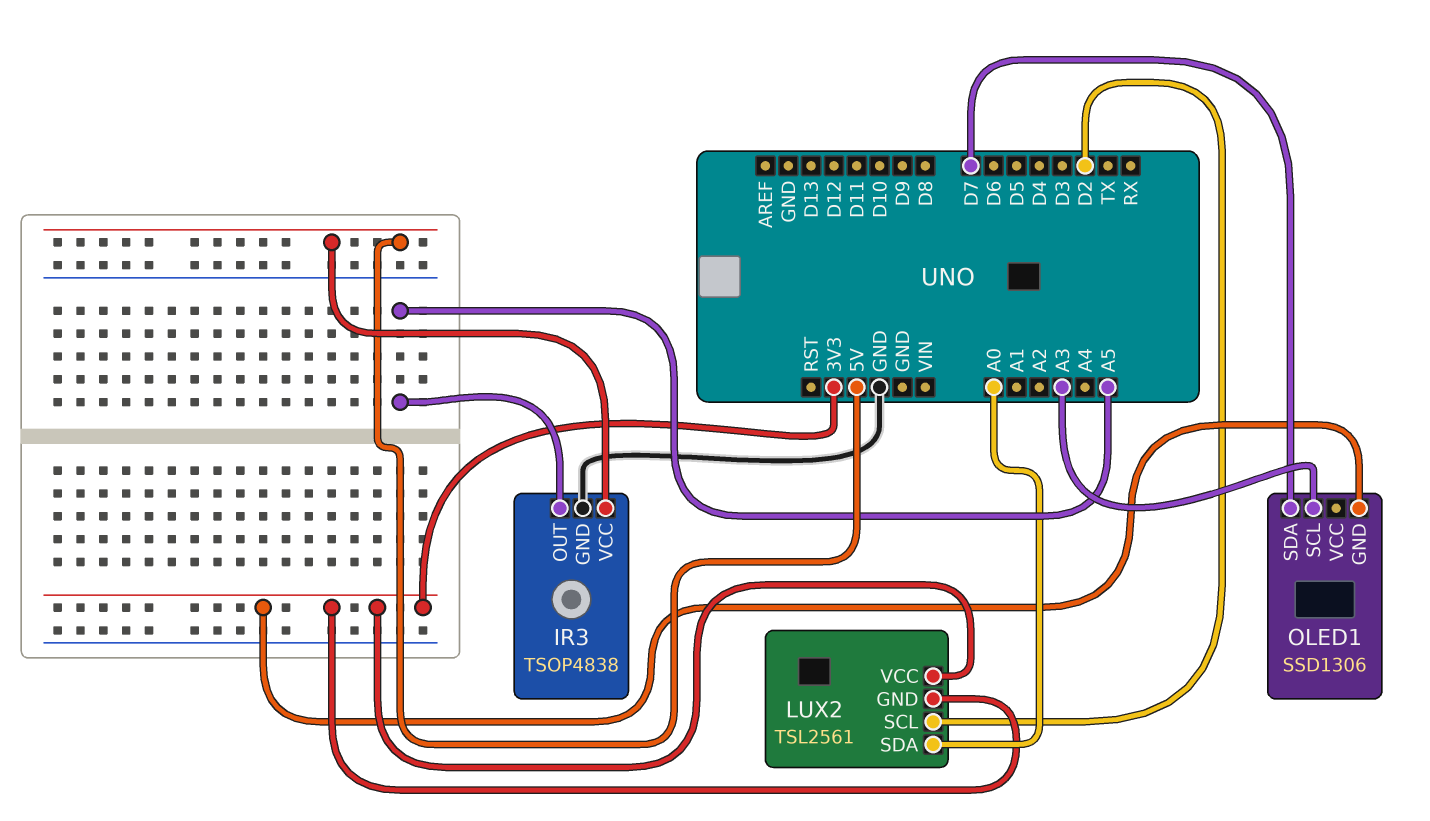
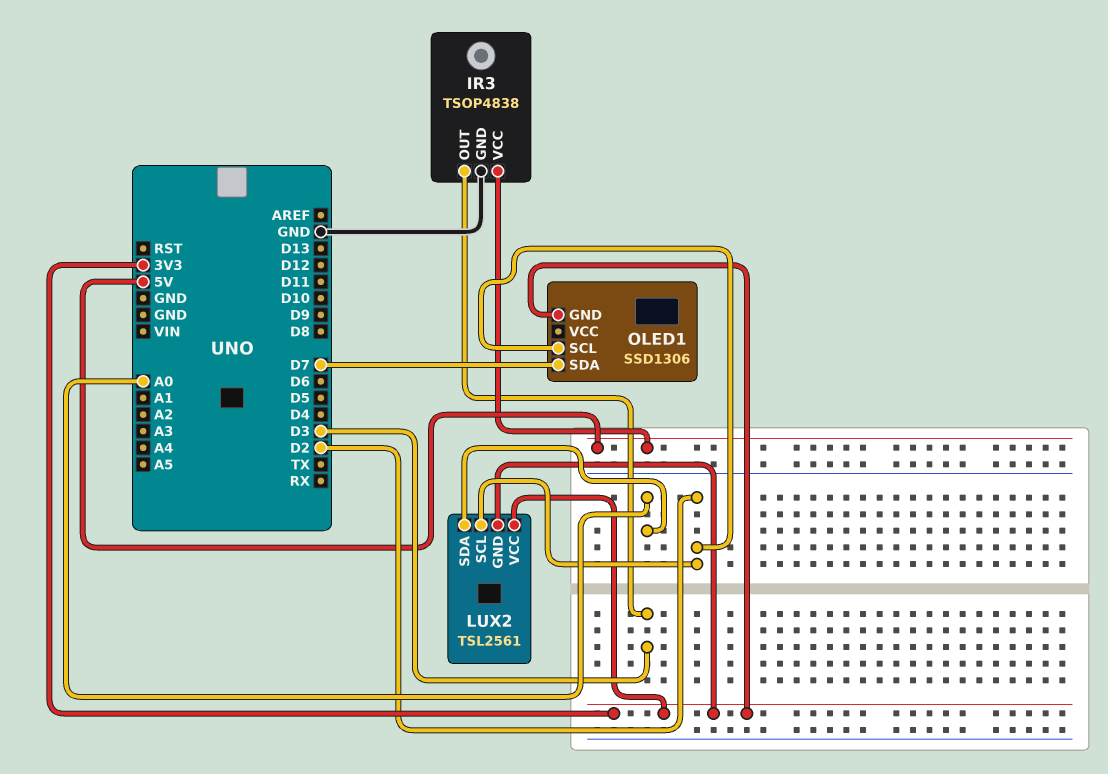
IR3 pin OUT: A5 -> D3
OLED1 pin SCL: A3 -> D2

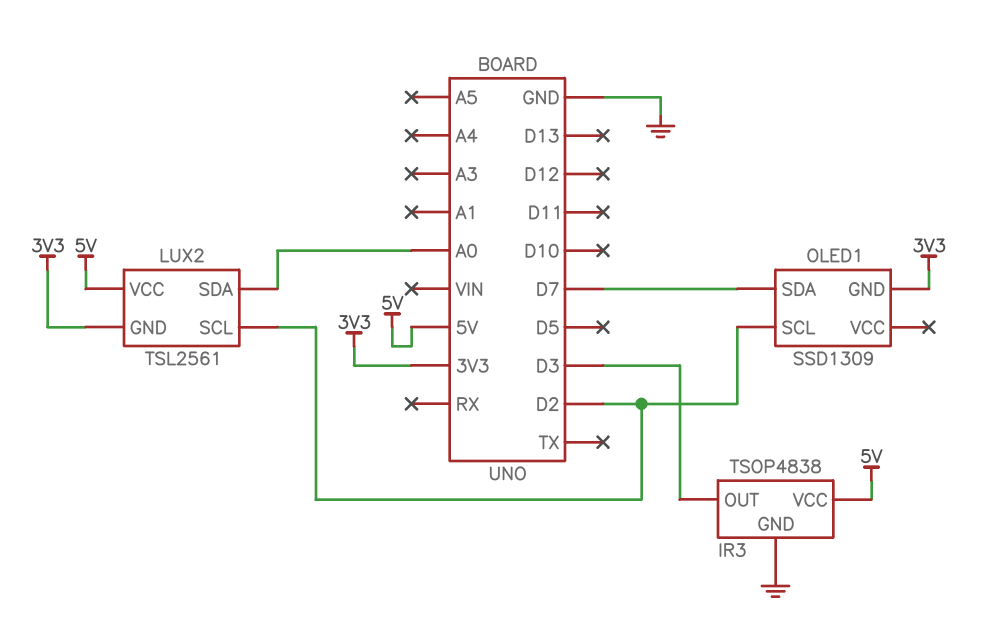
LUX2 pin VCC: 3V3 -> 5V
OLED1: SSD1306 -> SSD1309

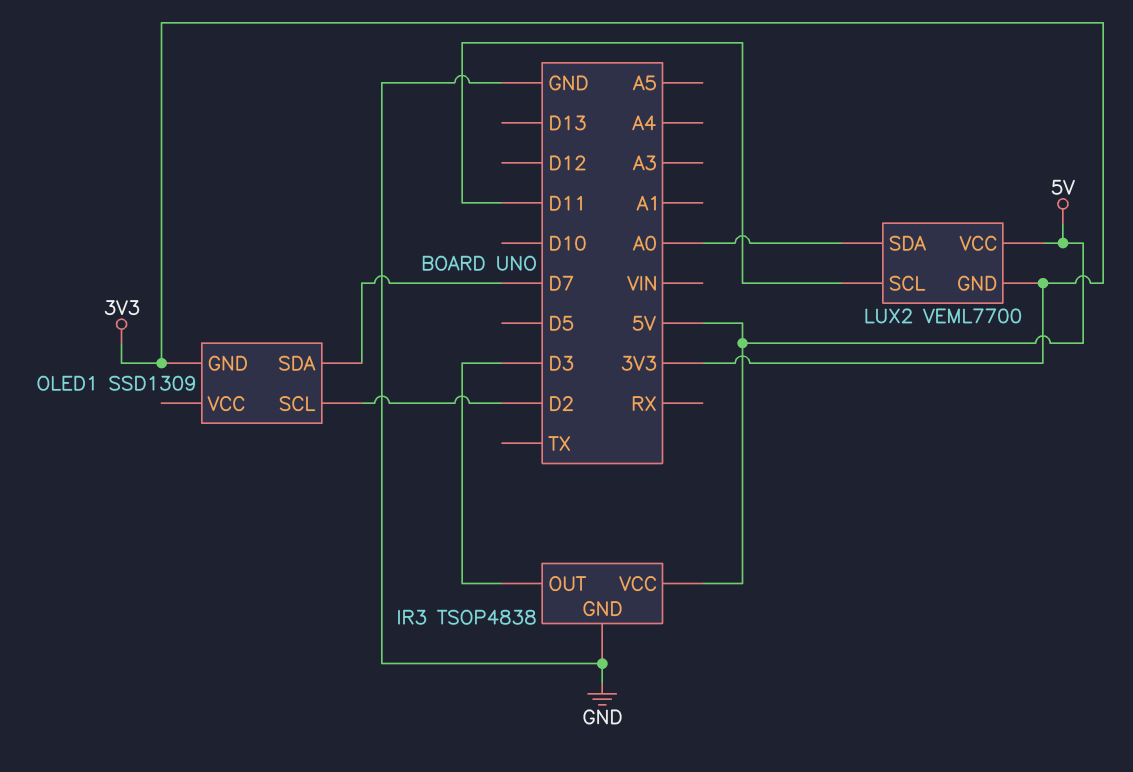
LUX2: TSL2561 -> VEML7700
LUX2 pin SCL: D2 -> D11

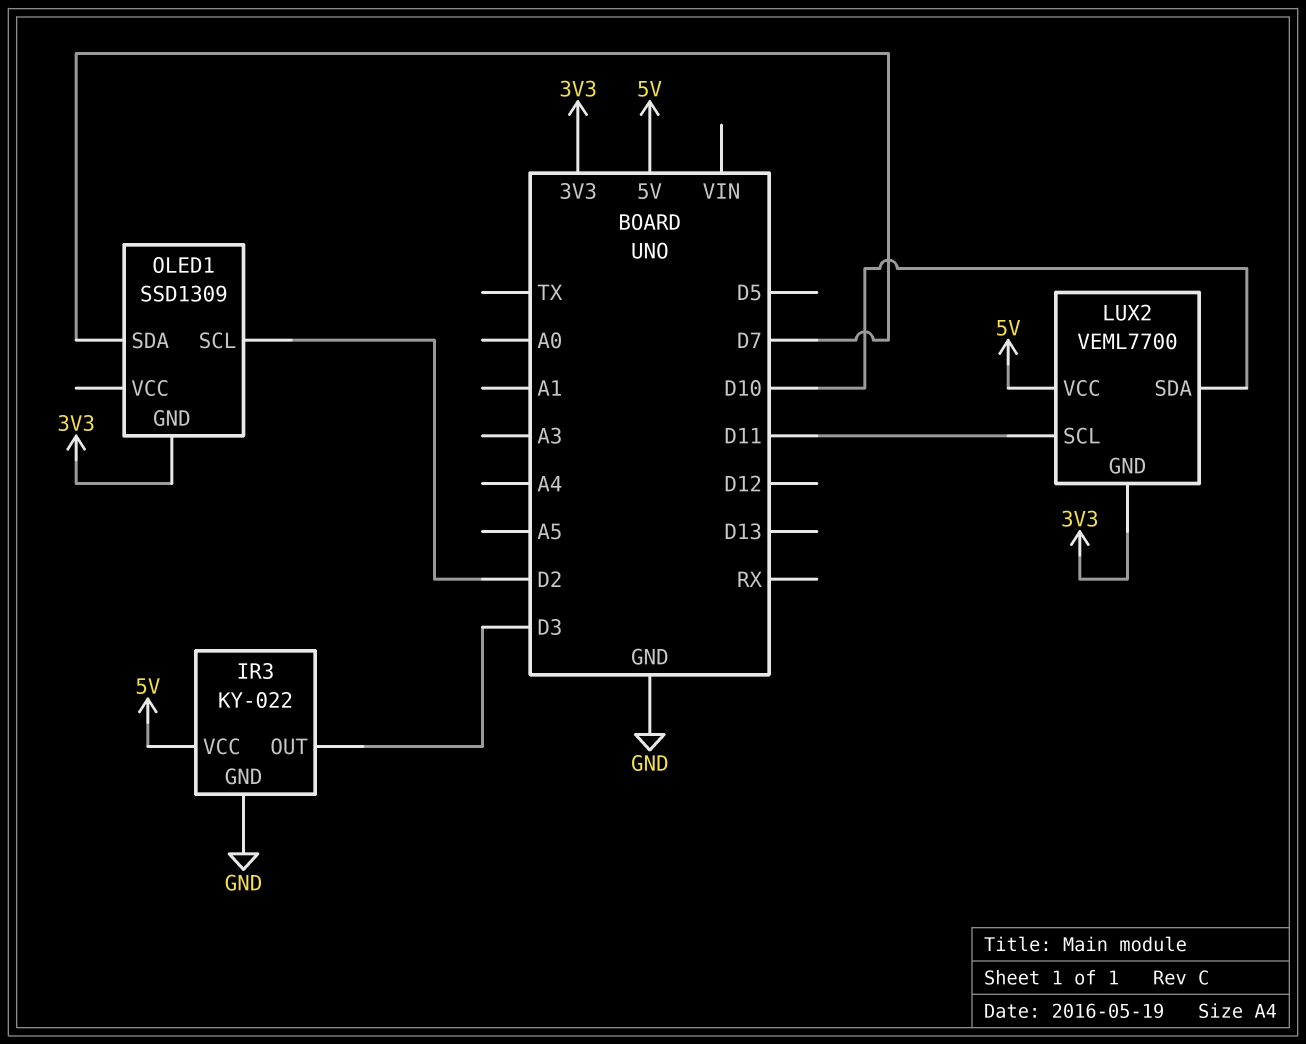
IR3: TSOP4838 -> KY-022
LUX2 pin SDA: A0 -> D10

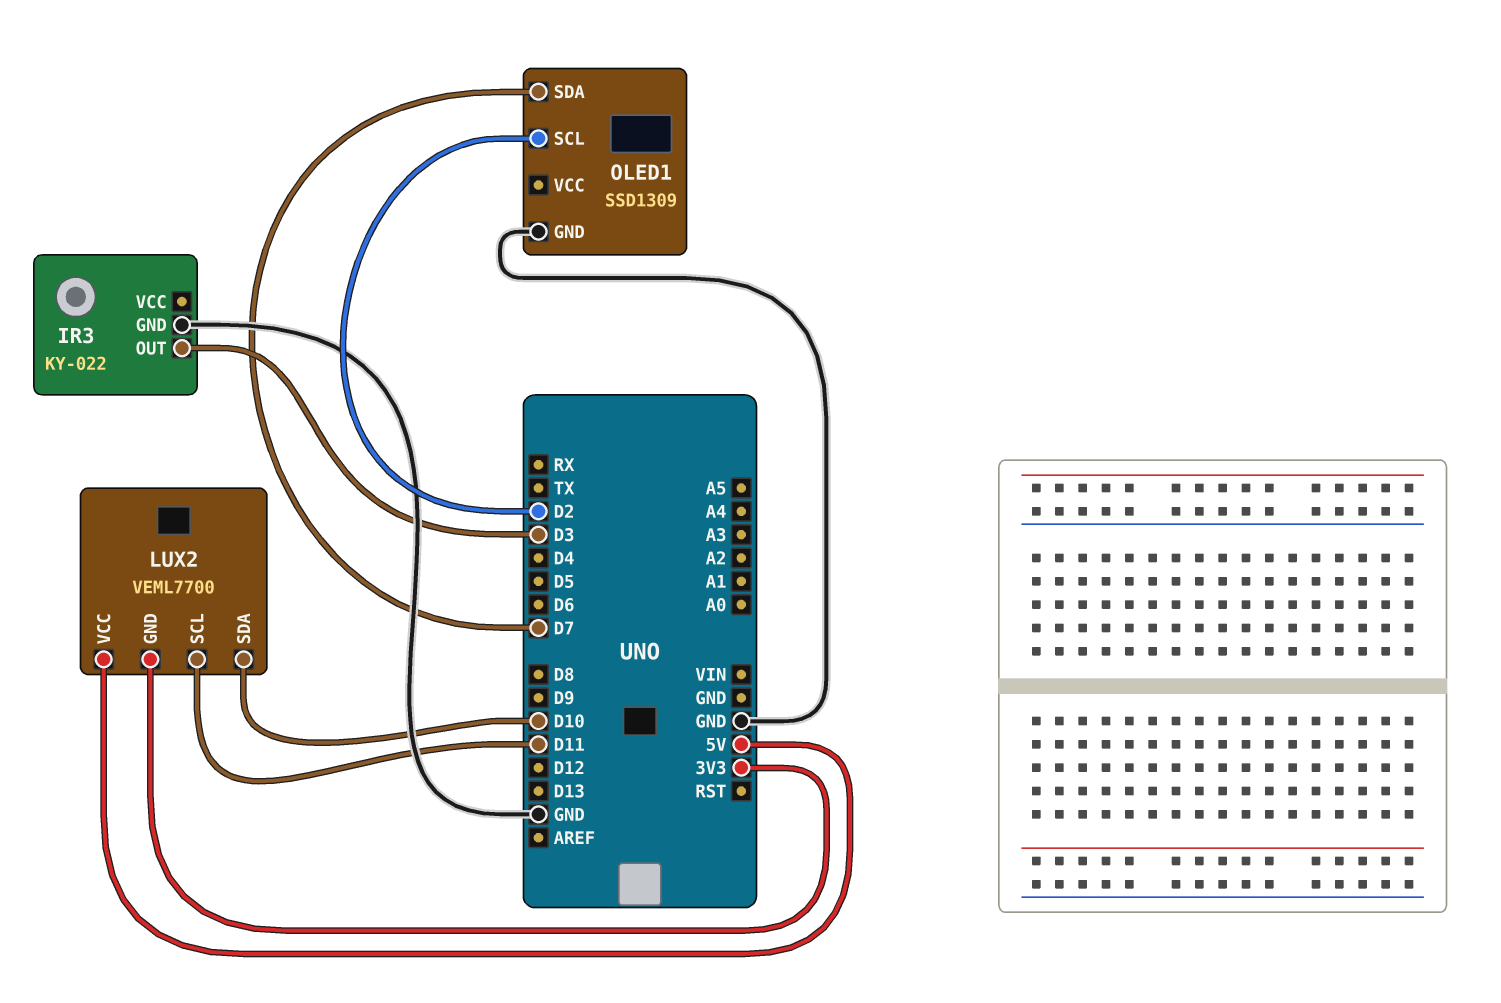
IR3 pin VCC: 5V -> none
OLED1 pin GND: 3V3 -> GND

